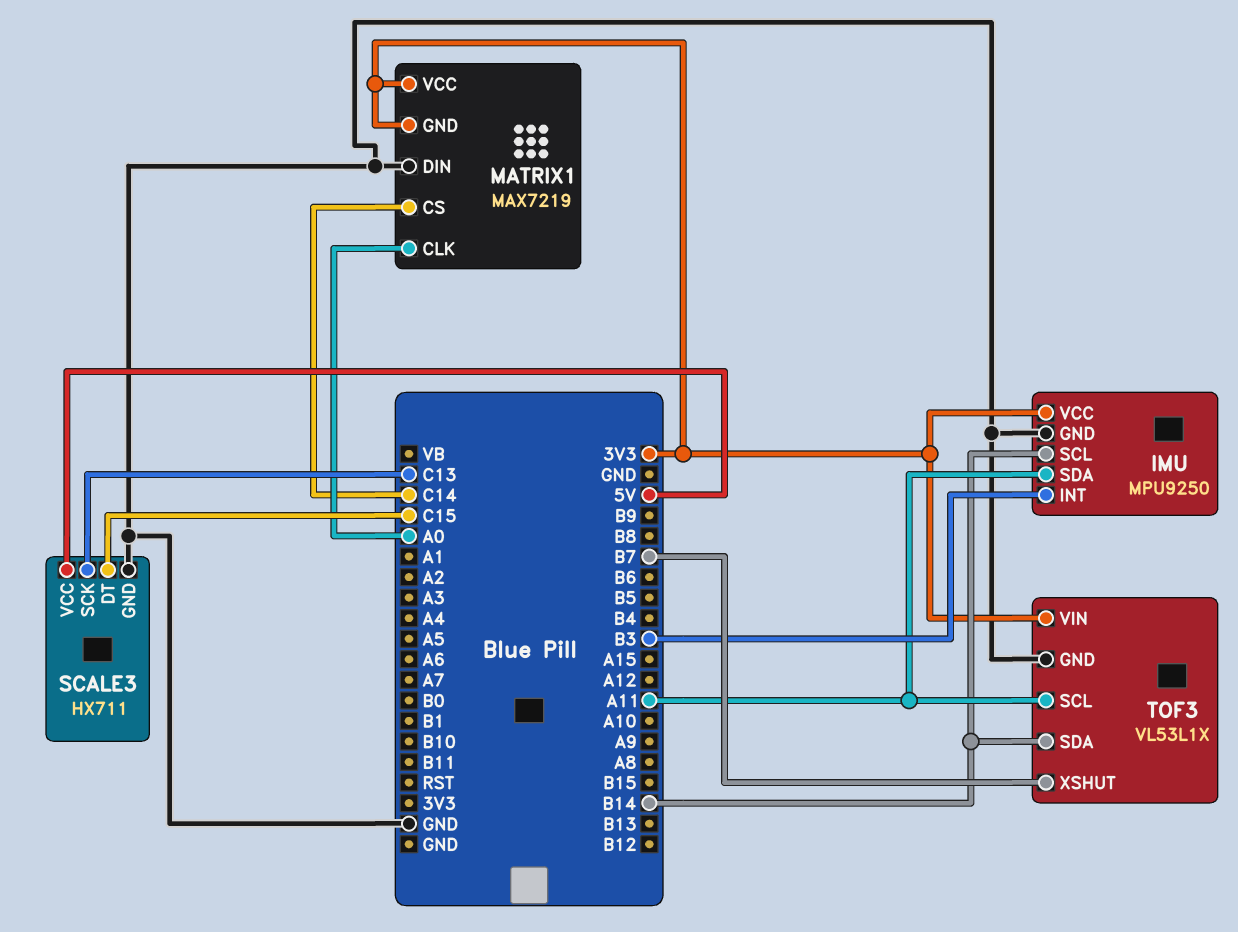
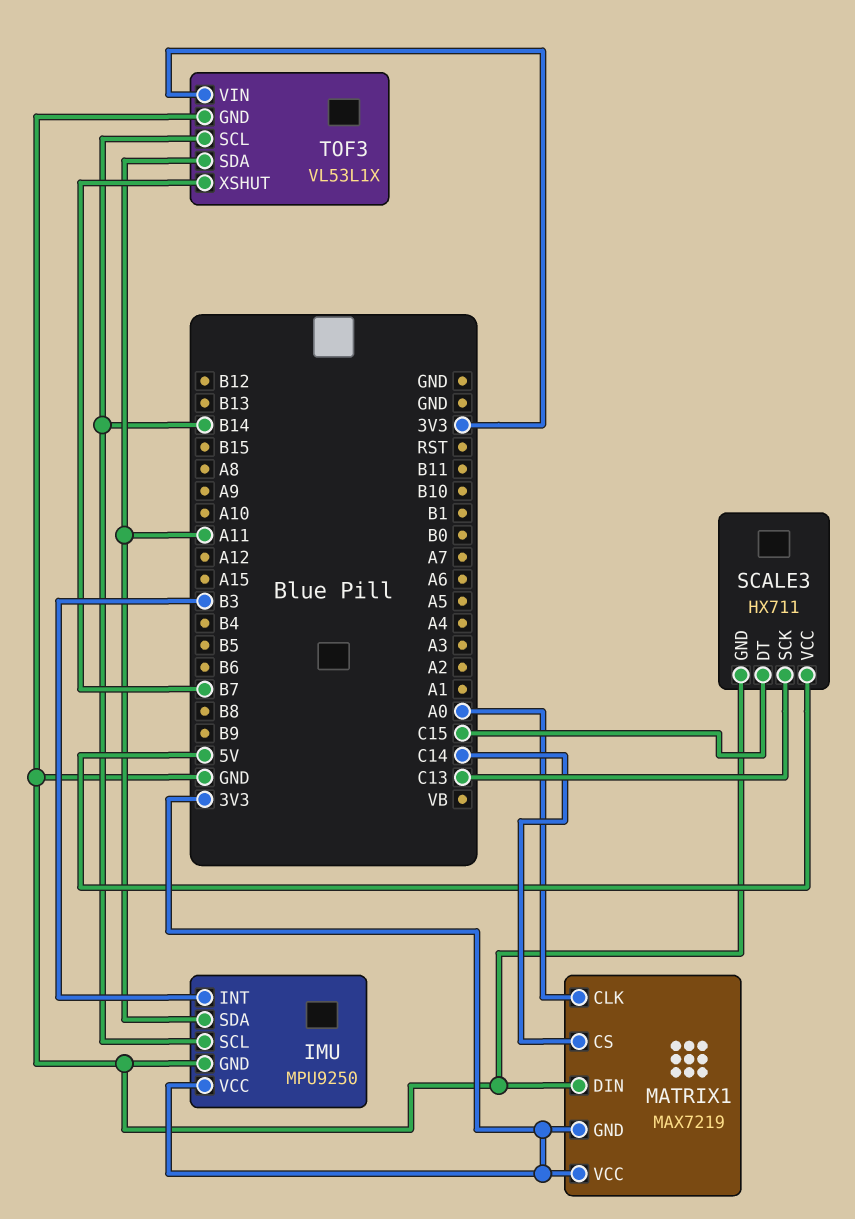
TOF3 pin SCL: A11 -> B14
TOF3 pin SDA: B14 -> A11

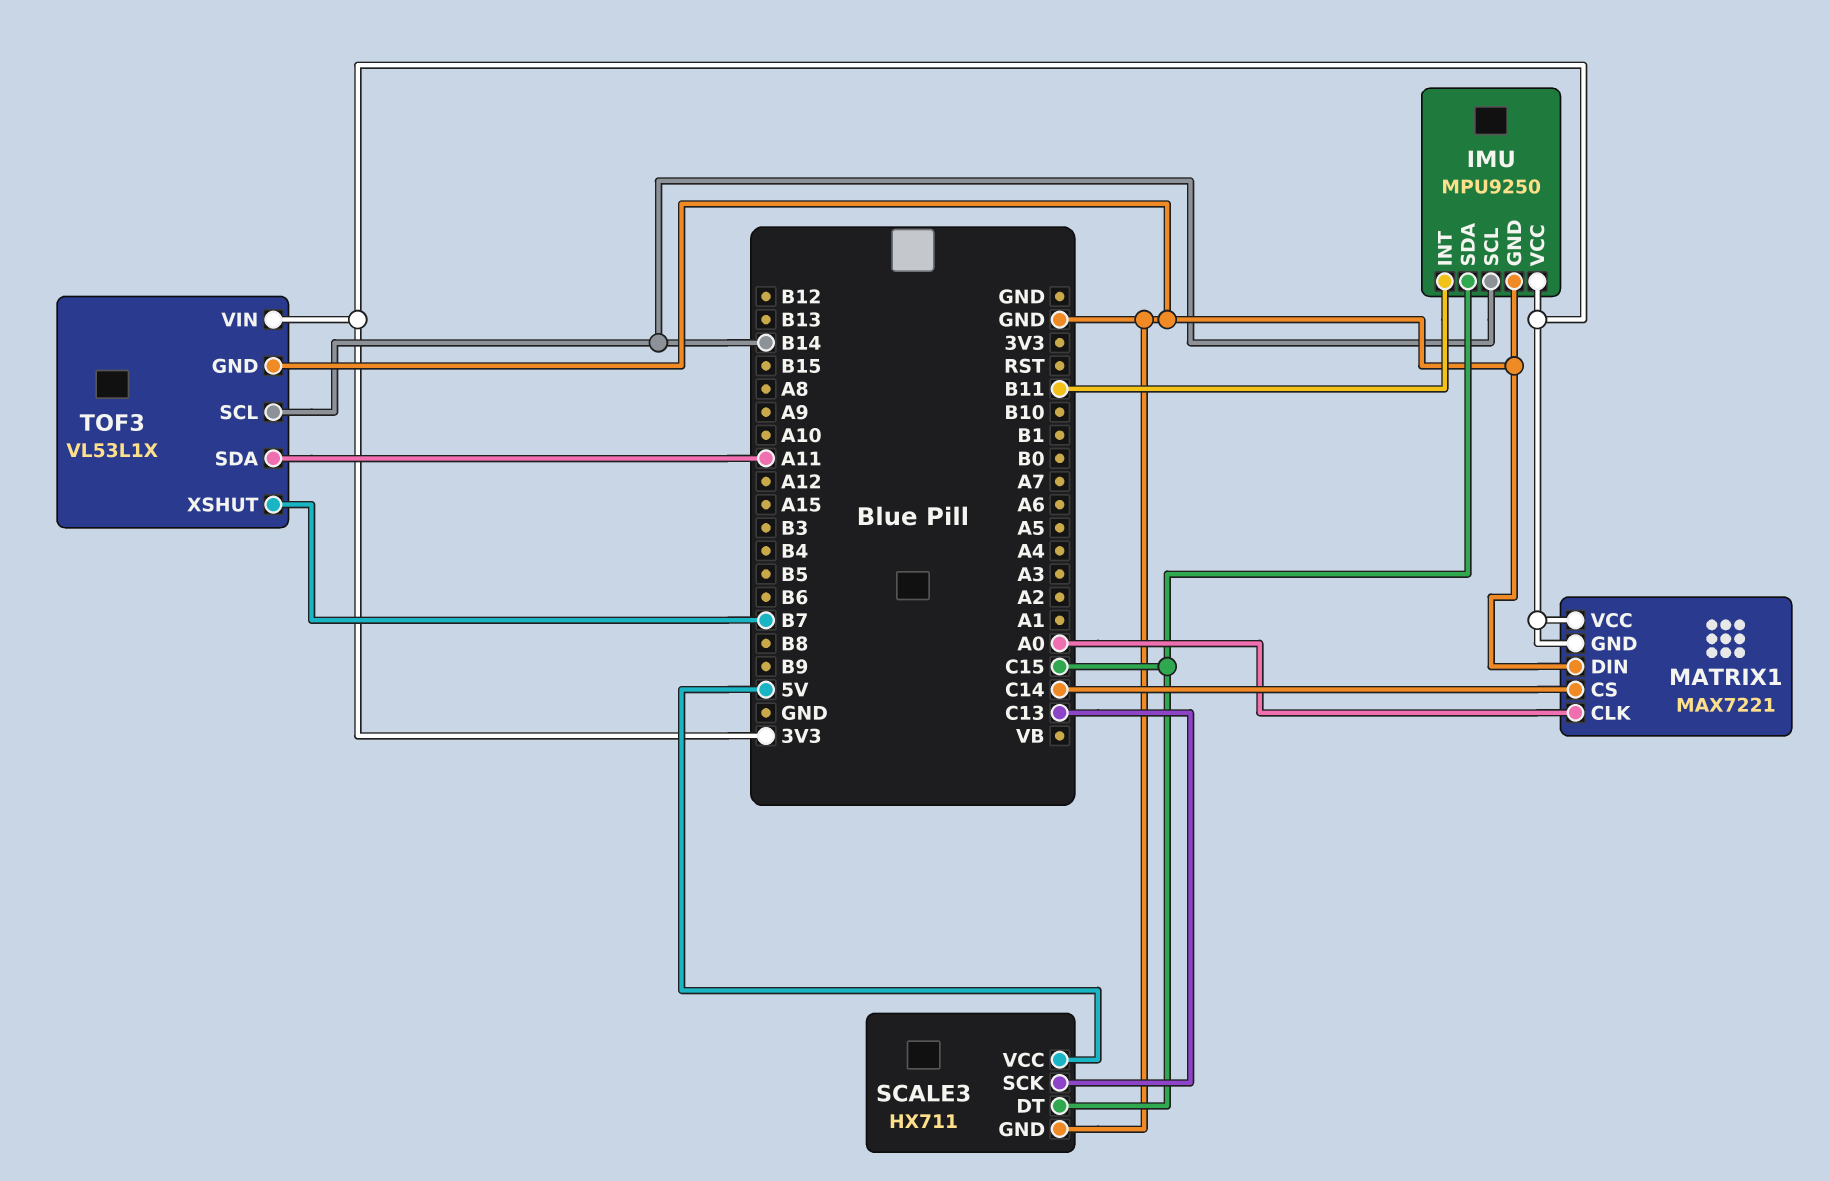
IMU pin INT: B3 -> B11
IMU pin SDA: A11 -> C15
MATRIX1: MAX7219 -> MAX7221

